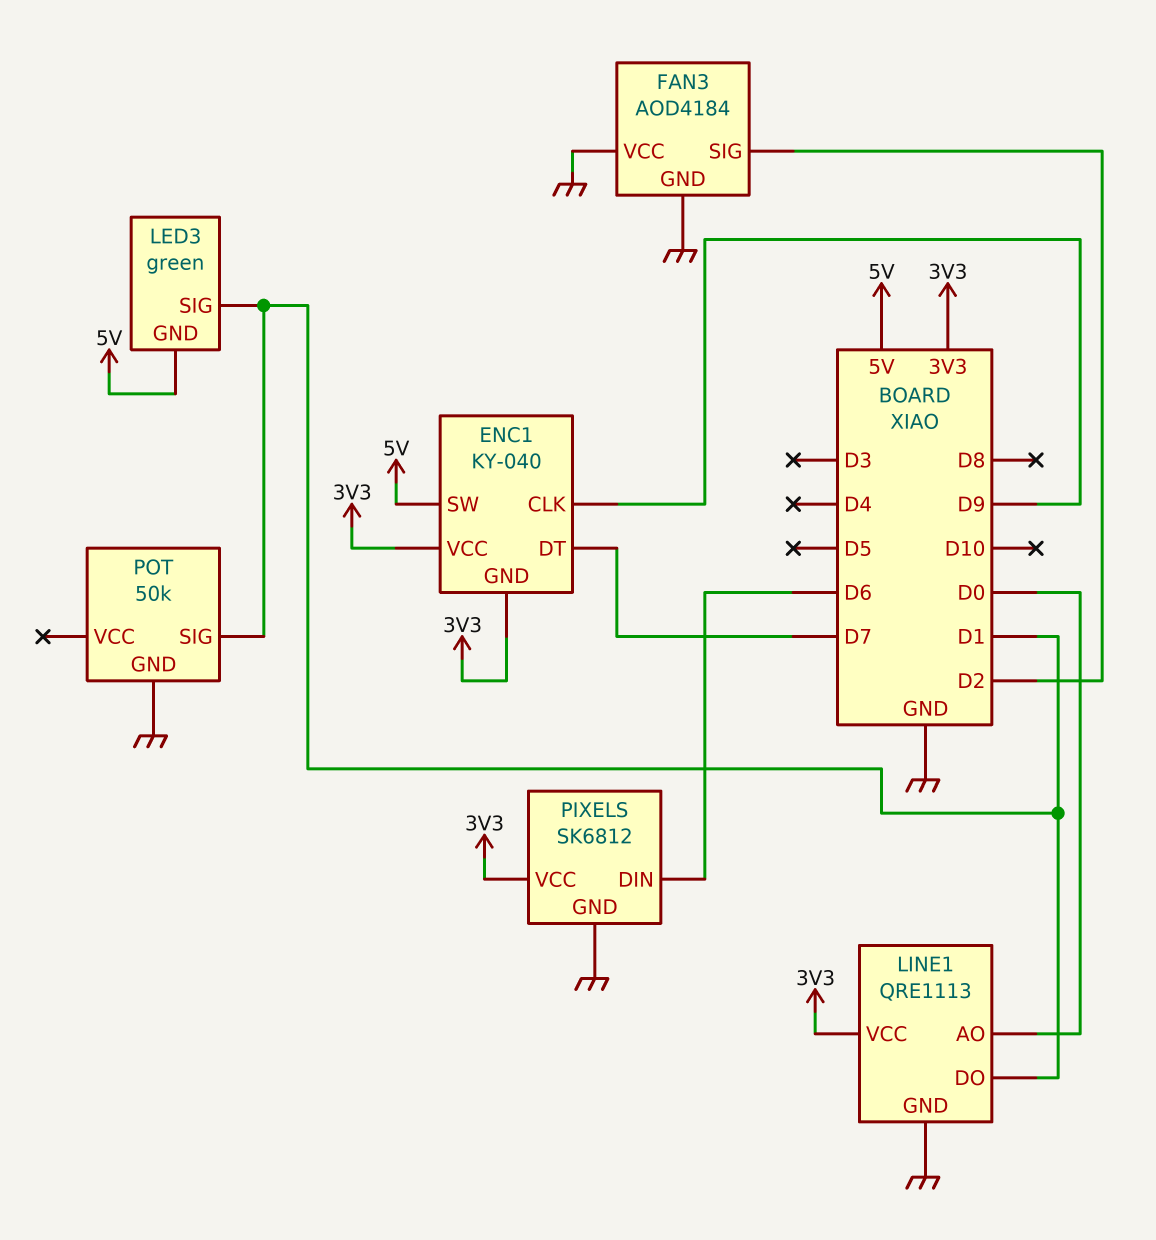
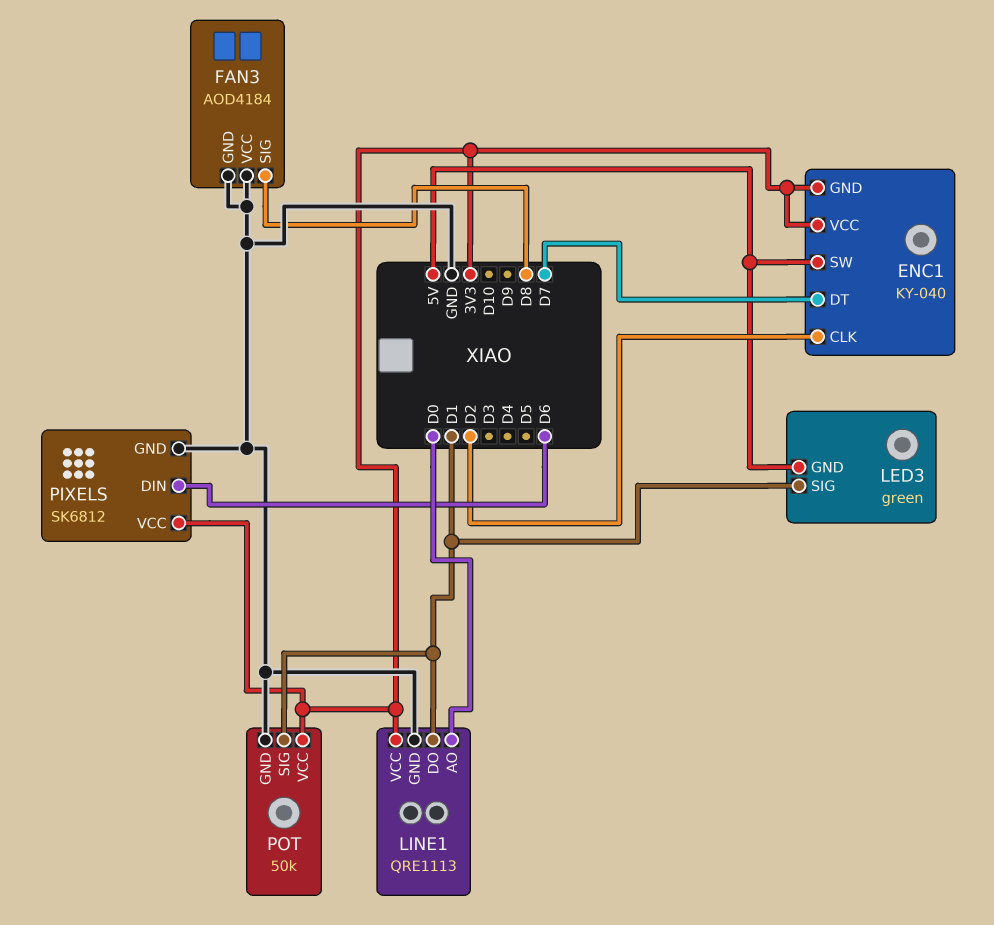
ENC1 pin CLK: D9 -> D2
FAN3 pin SIG: D2 -> D8
POT pin VCC: none -> 3V3

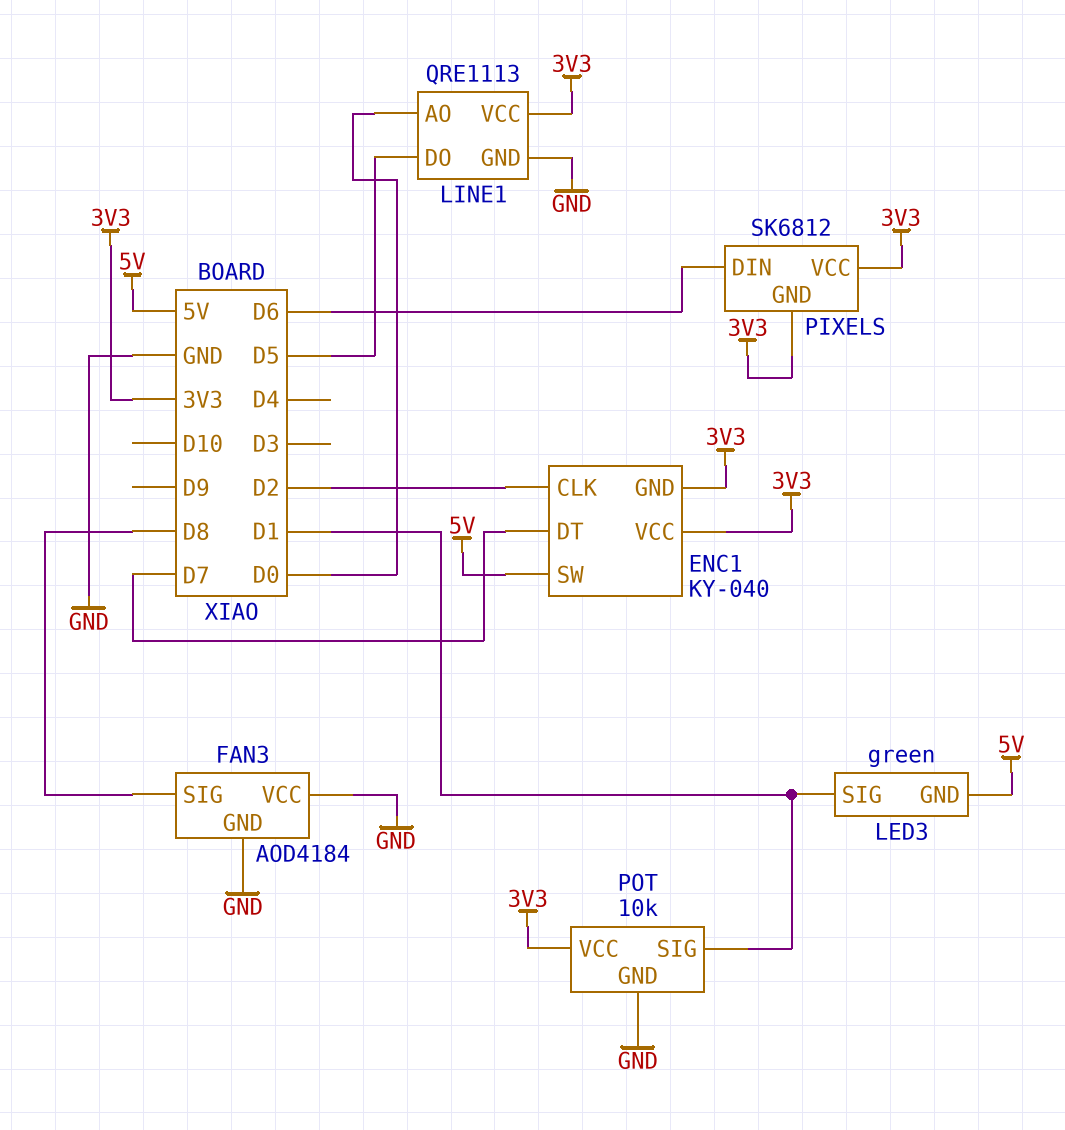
LINE1 pin DO: D1 -> D5
PIXELS pin GND: GND -> 3V3
POT: 50k -> 10k

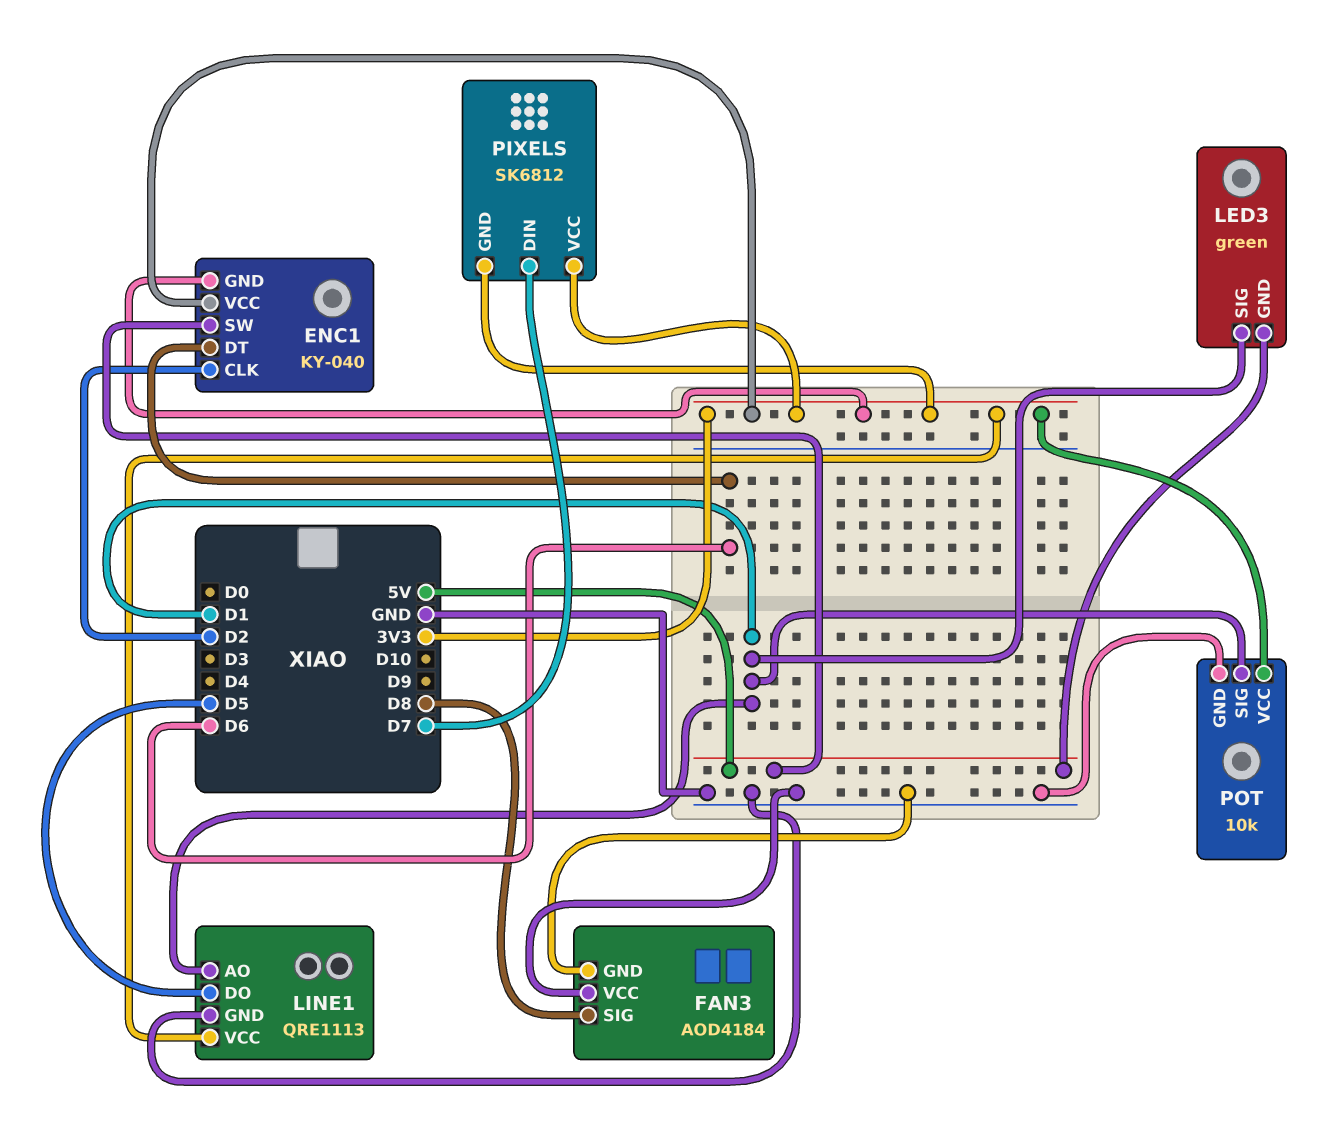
ENC1 pin DT: D7 -> D6
LINE1 pin AO: D0 -> D1
PIXELS pin DIN: D6 -> D7

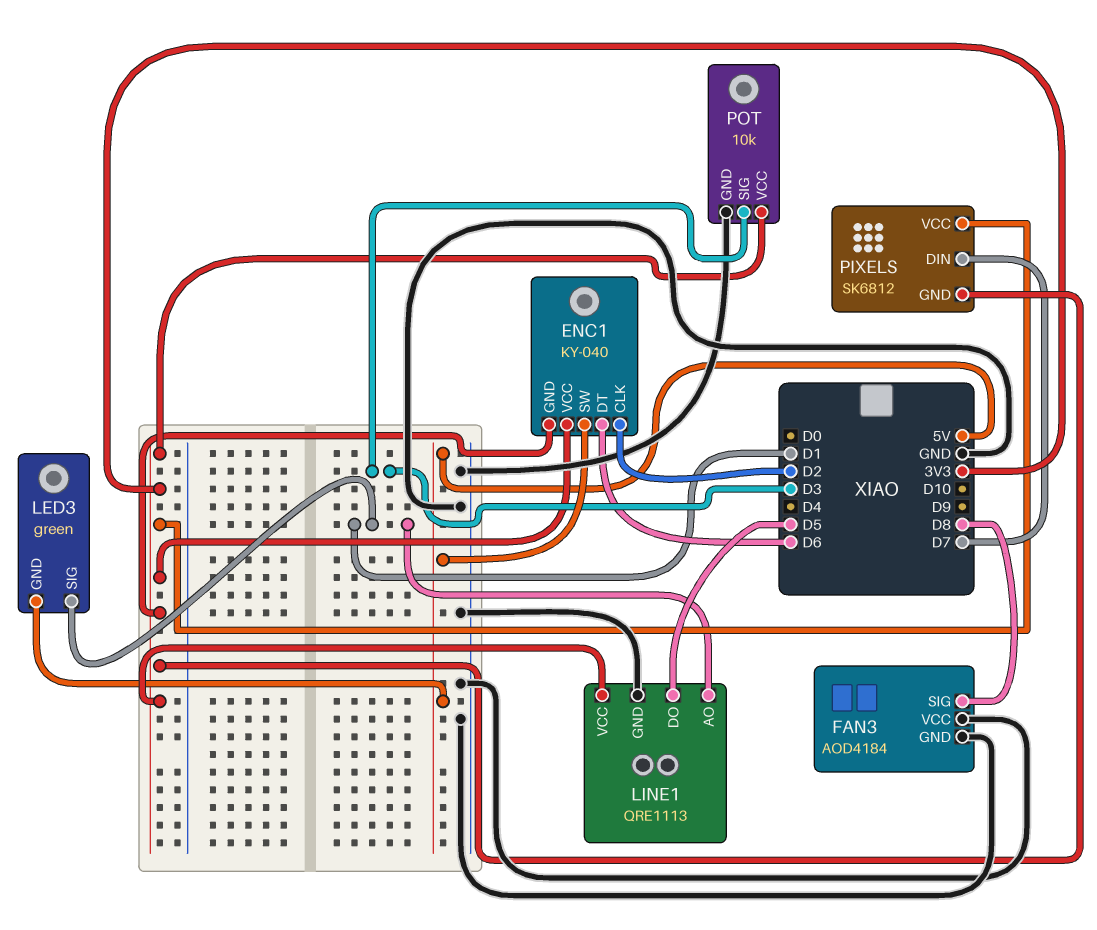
POT pin SIG: D1 -> D3

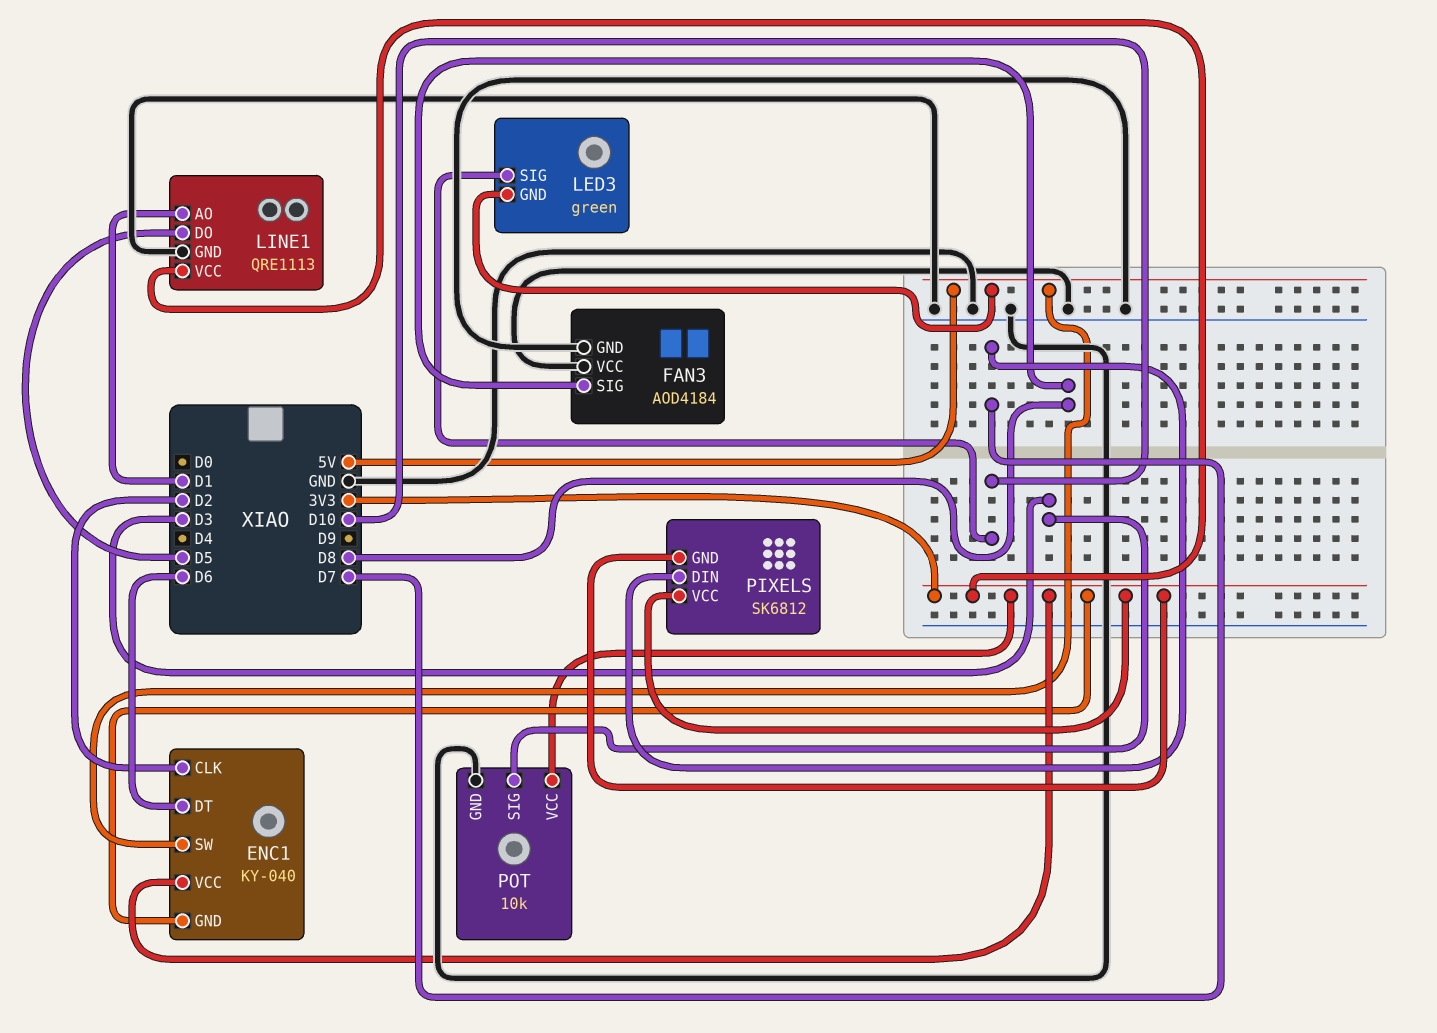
LED3 pin SIG: D1 -> D10

